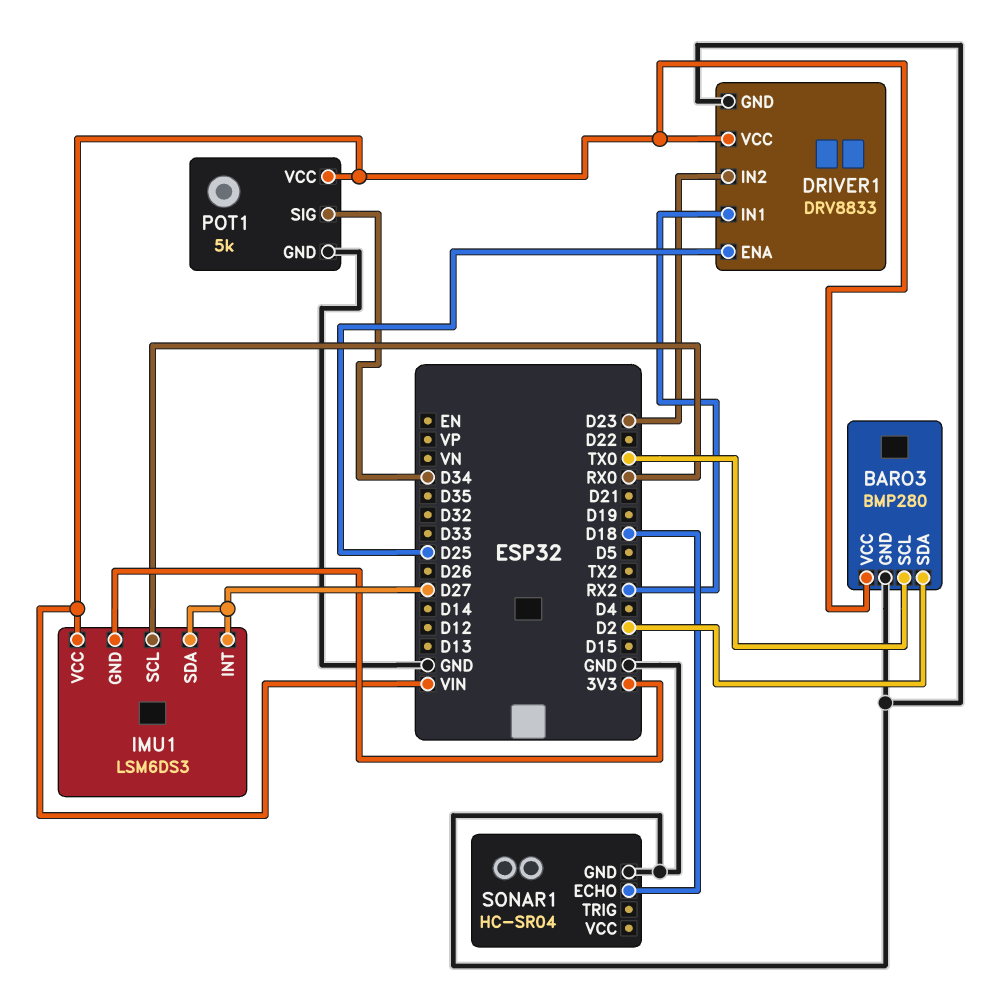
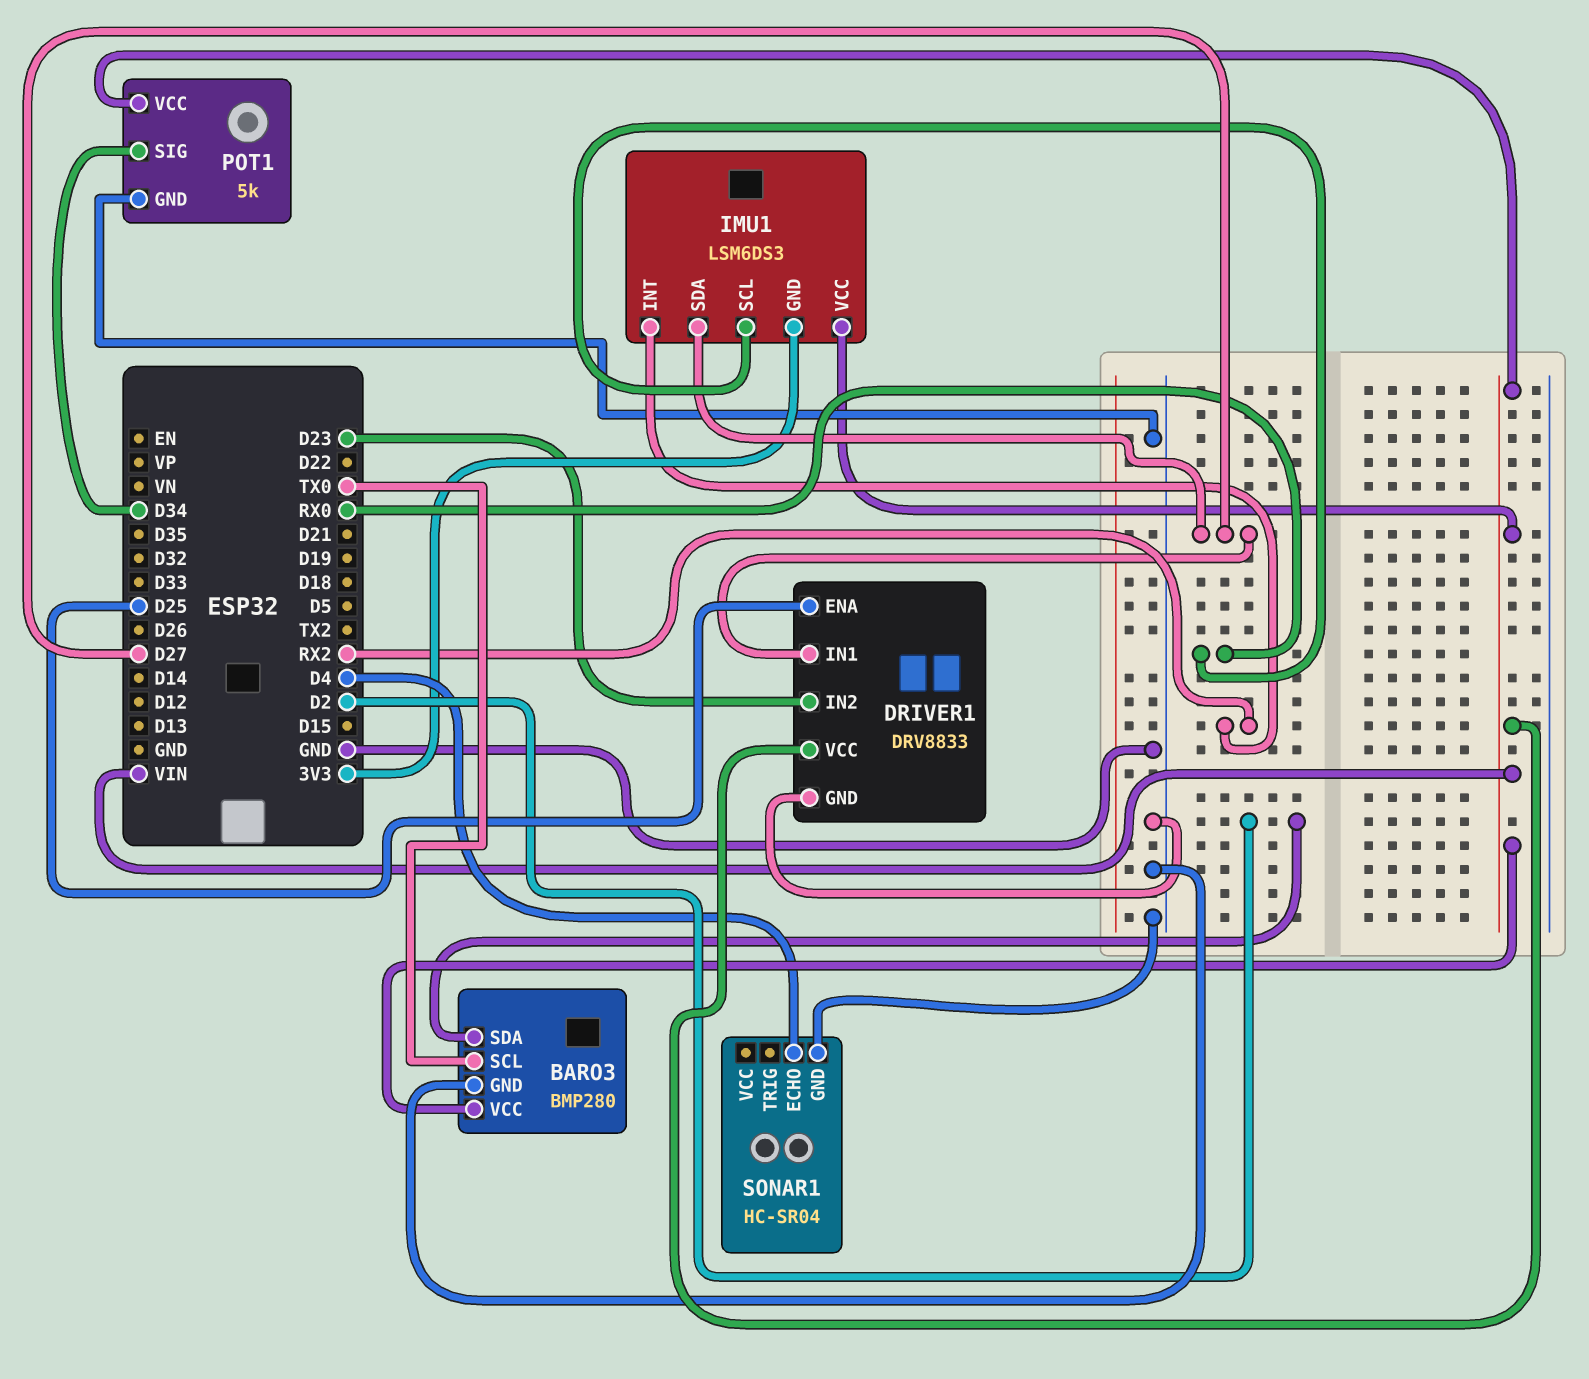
DRIVER1 pin IN1: RX2 -> D27
IMU1 pin INT: D27 -> RX2
SONAR1 pin ECHO: D18 -> D4

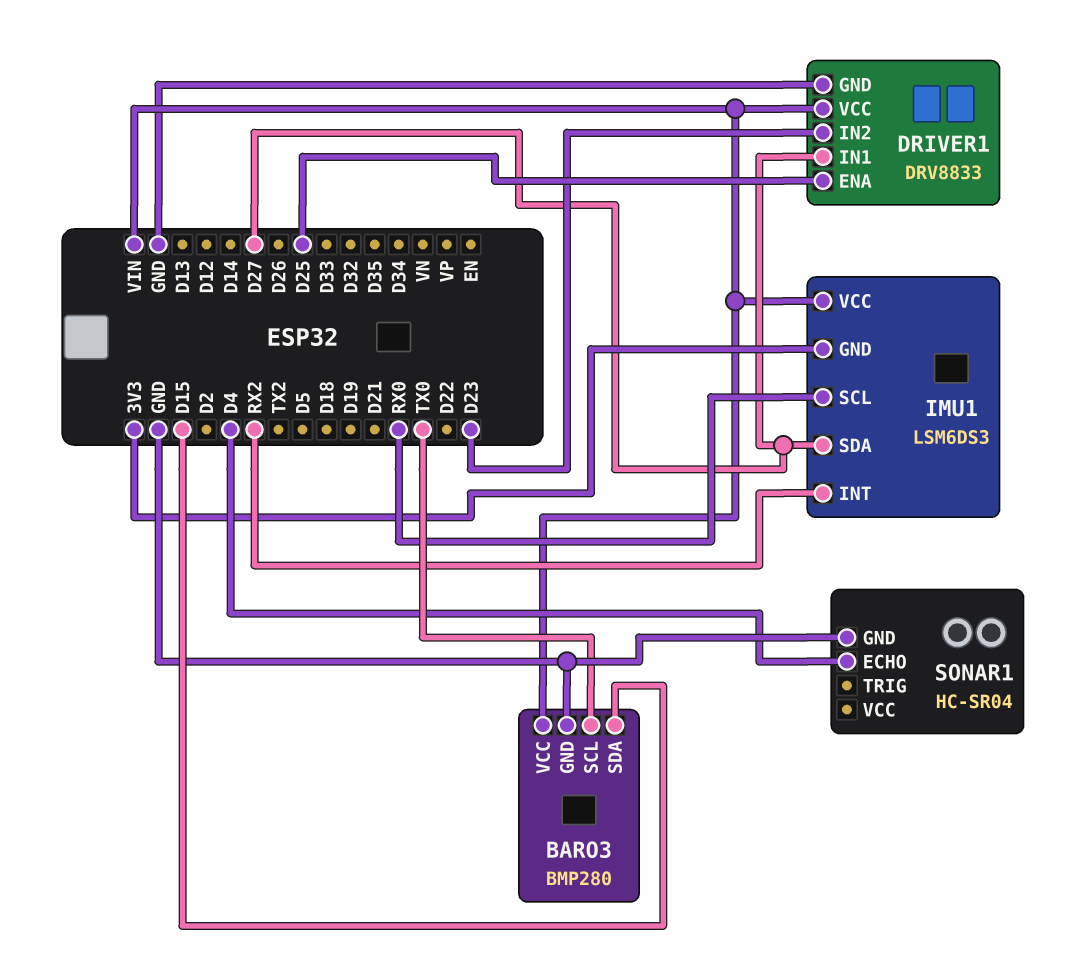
BARO3 pin SDA: D2 -> D15
POT1: 5k -> none
POT1 pin GND: GND -> none
POT1 pin SIG: D34 -> none
POT1 pin VCC: VIN -> none

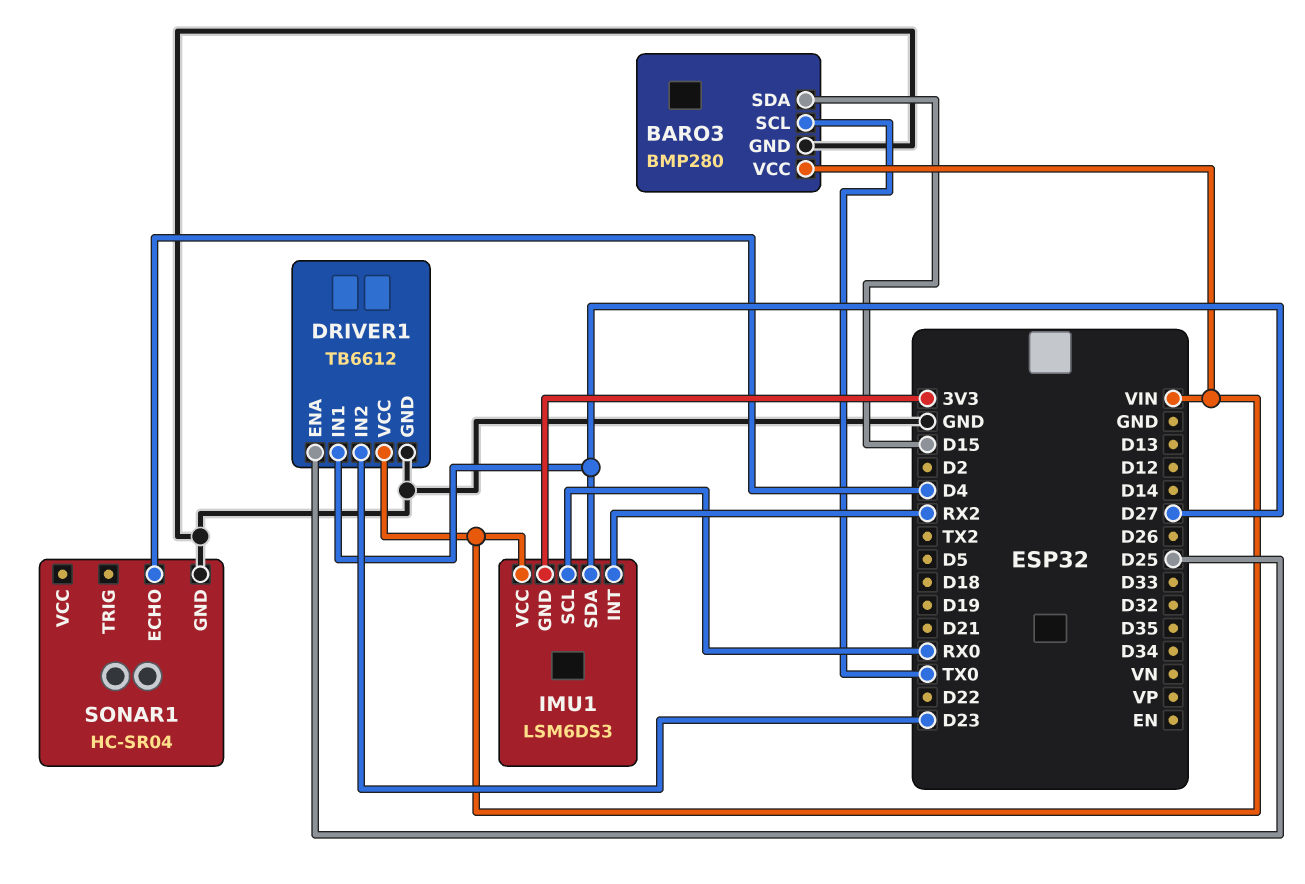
DRIVER1: DRV8833 -> TB6612

